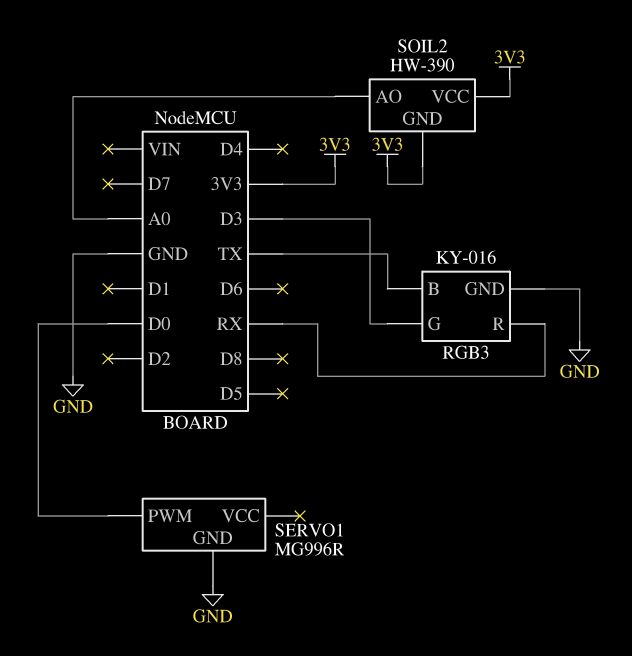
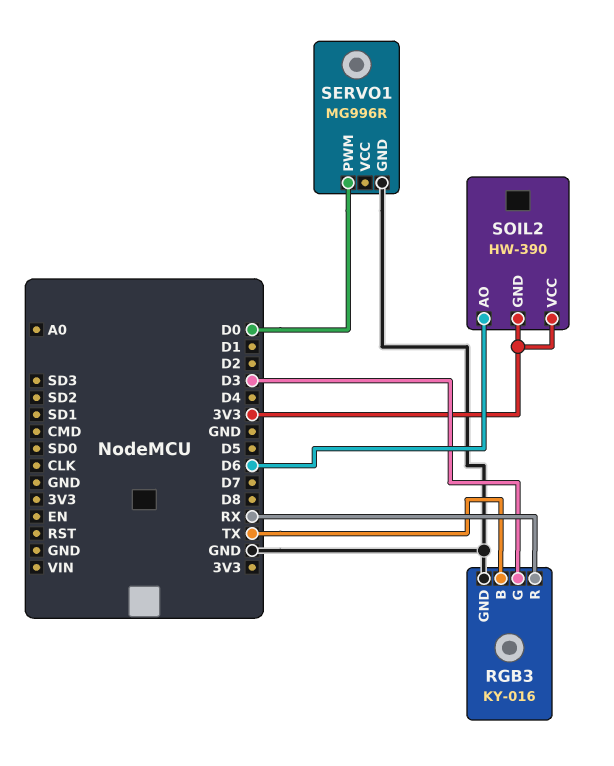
SOIL2 pin AO: A0 -> D6

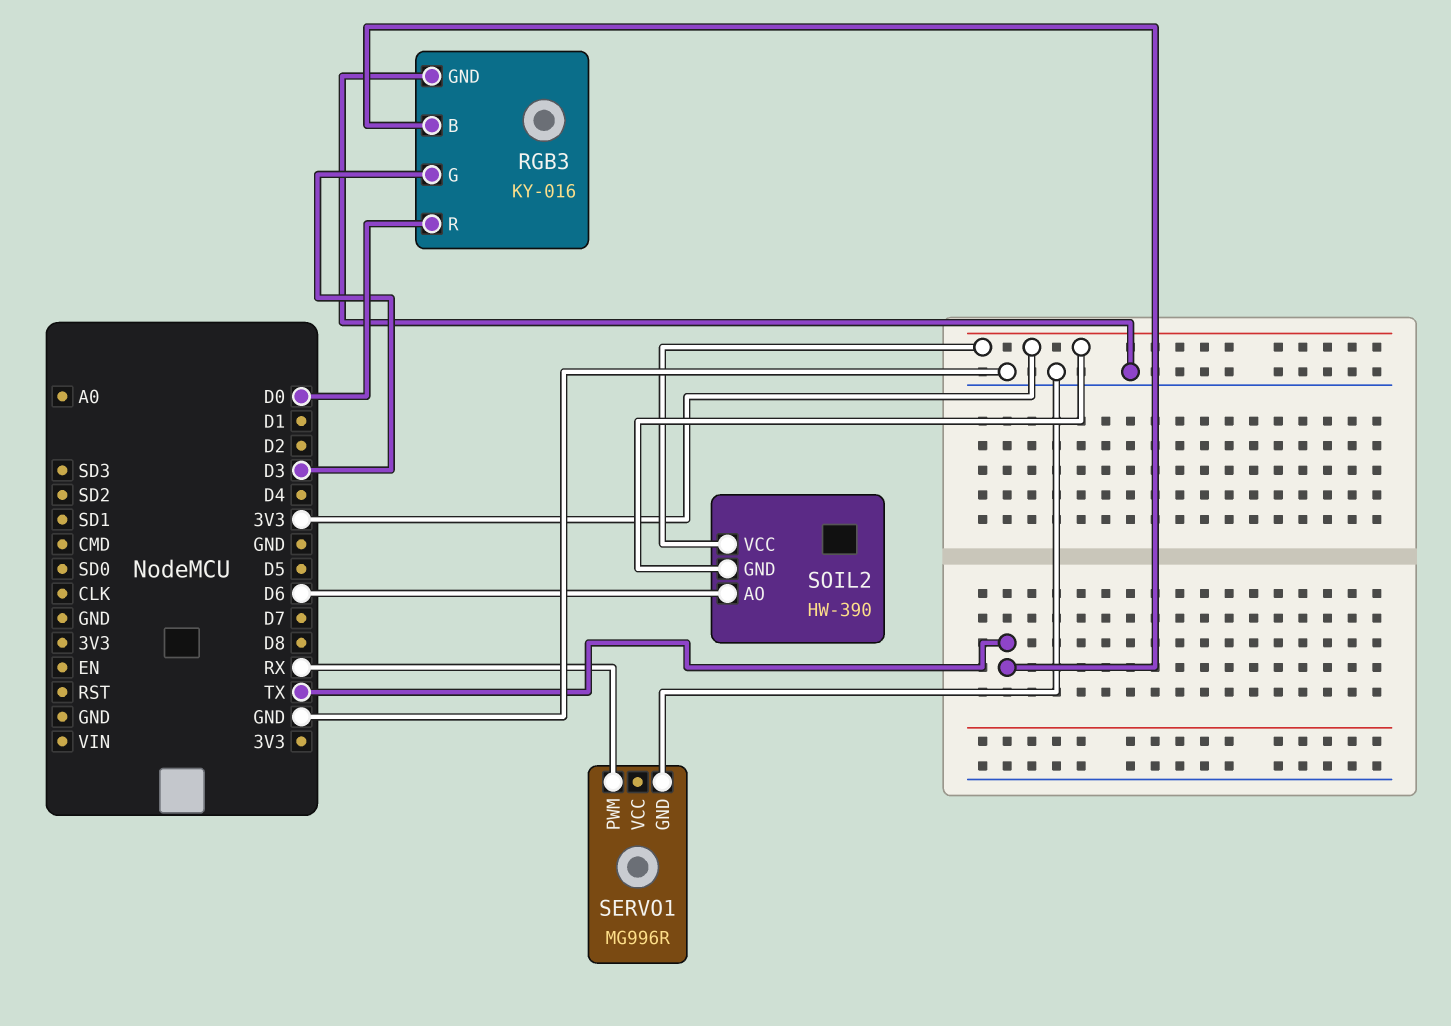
RGB3 pin R: RX -> D0
SERVO1 pin PWM: D0 -> RX

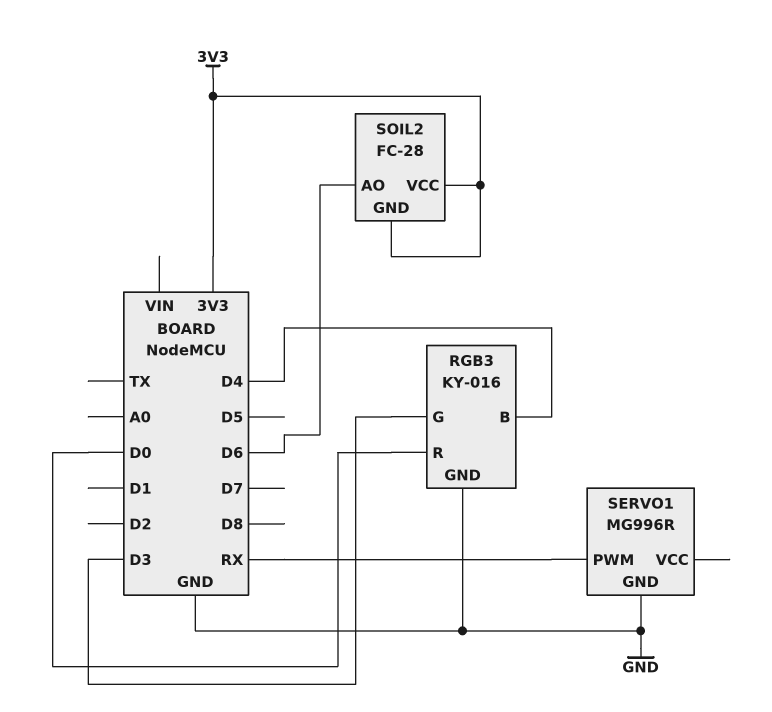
RGB3 pin B: TX -> D4
SOIL2: HW-390 -> FC-28

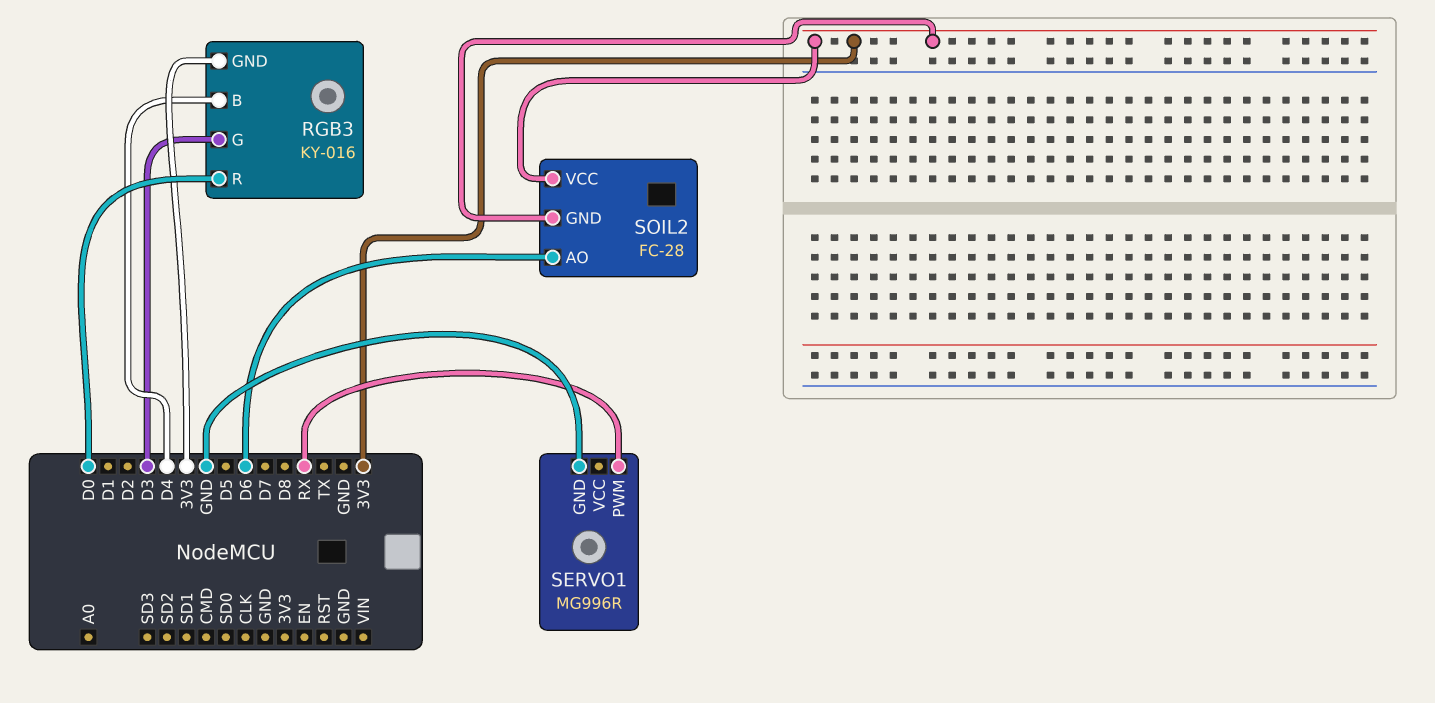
RGB3 pin GND: GND -> 3V3

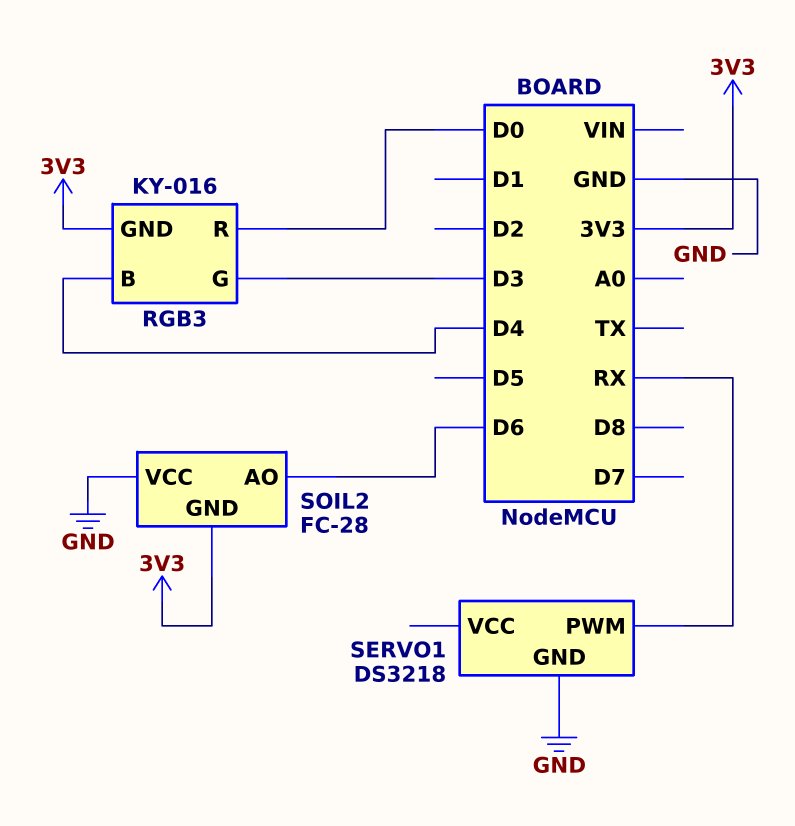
SERVO1: MG996R -> DS3218
SOIL2 pin VCC: 3V3 -> GND

